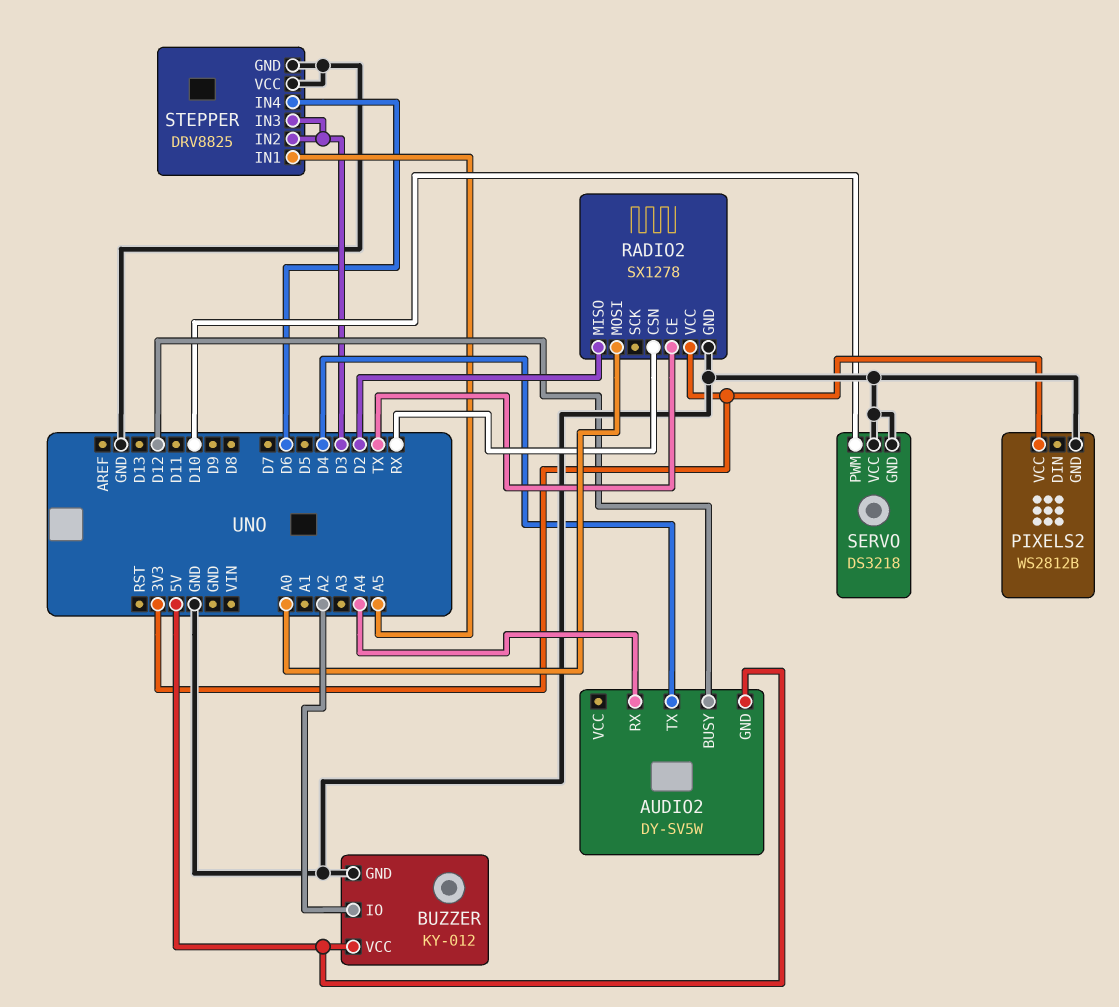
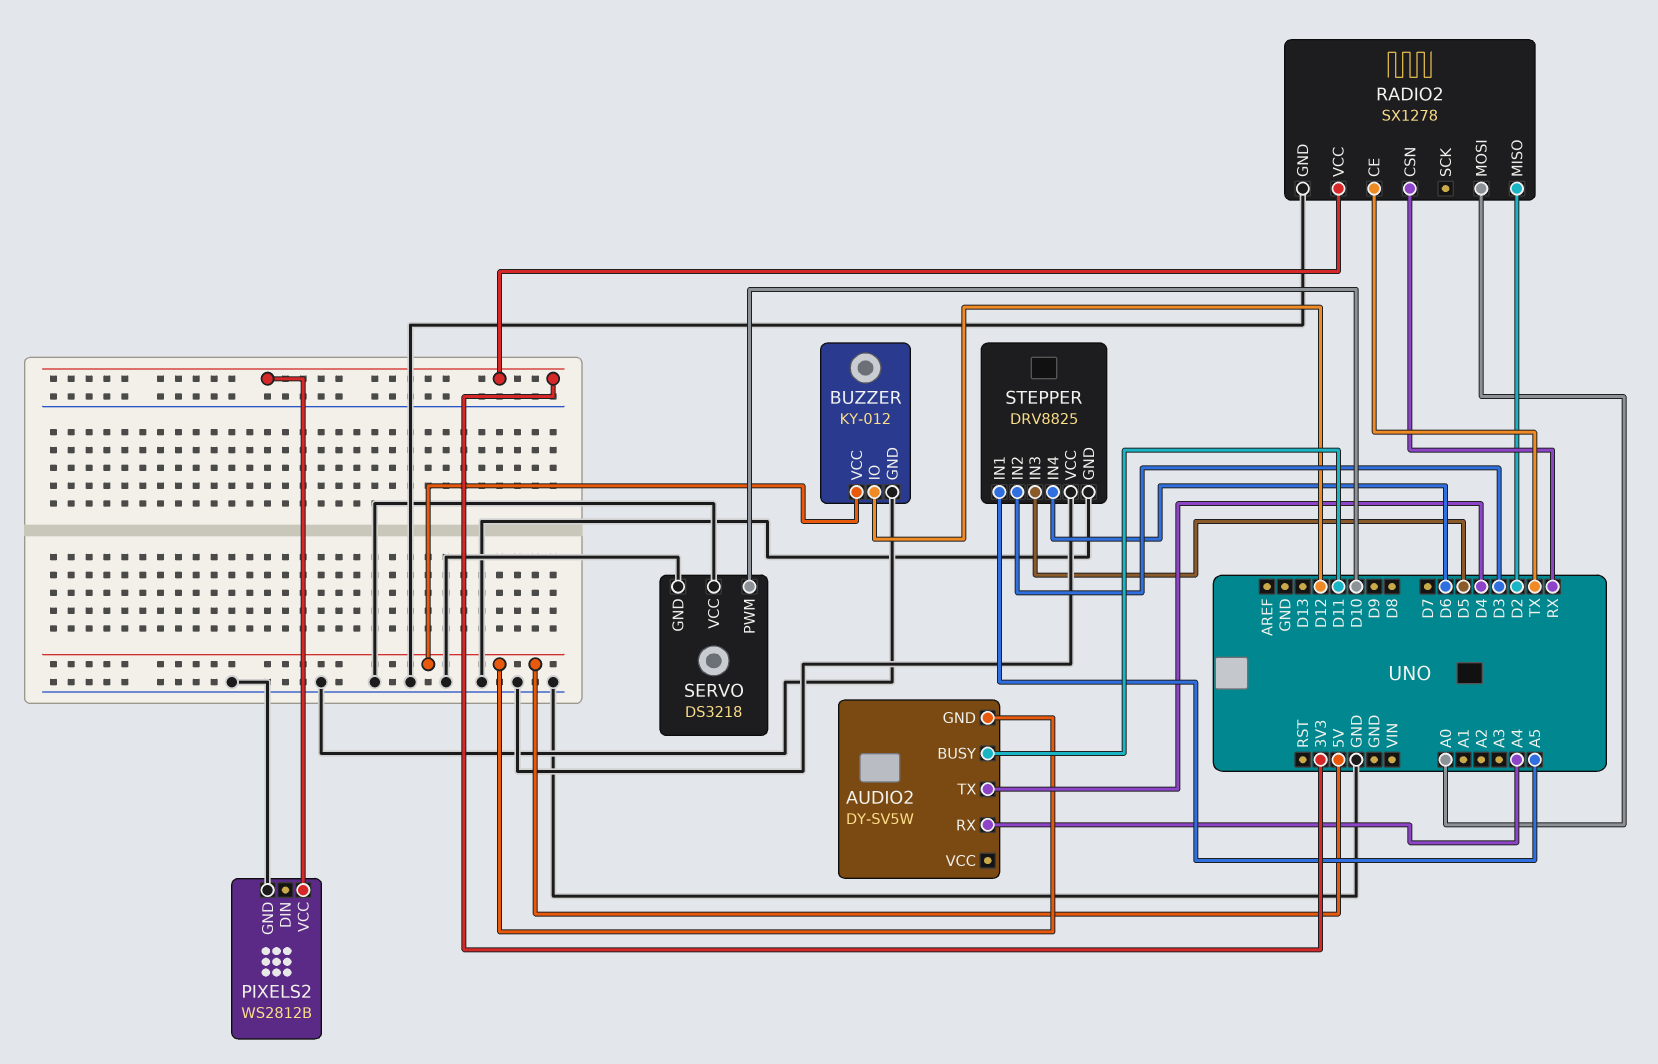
AUDIO2 pin BUSY: D12 -> D11
BUZZER pin IO: A2 -> D12
STEPPER pin IN3: D3 -> D5

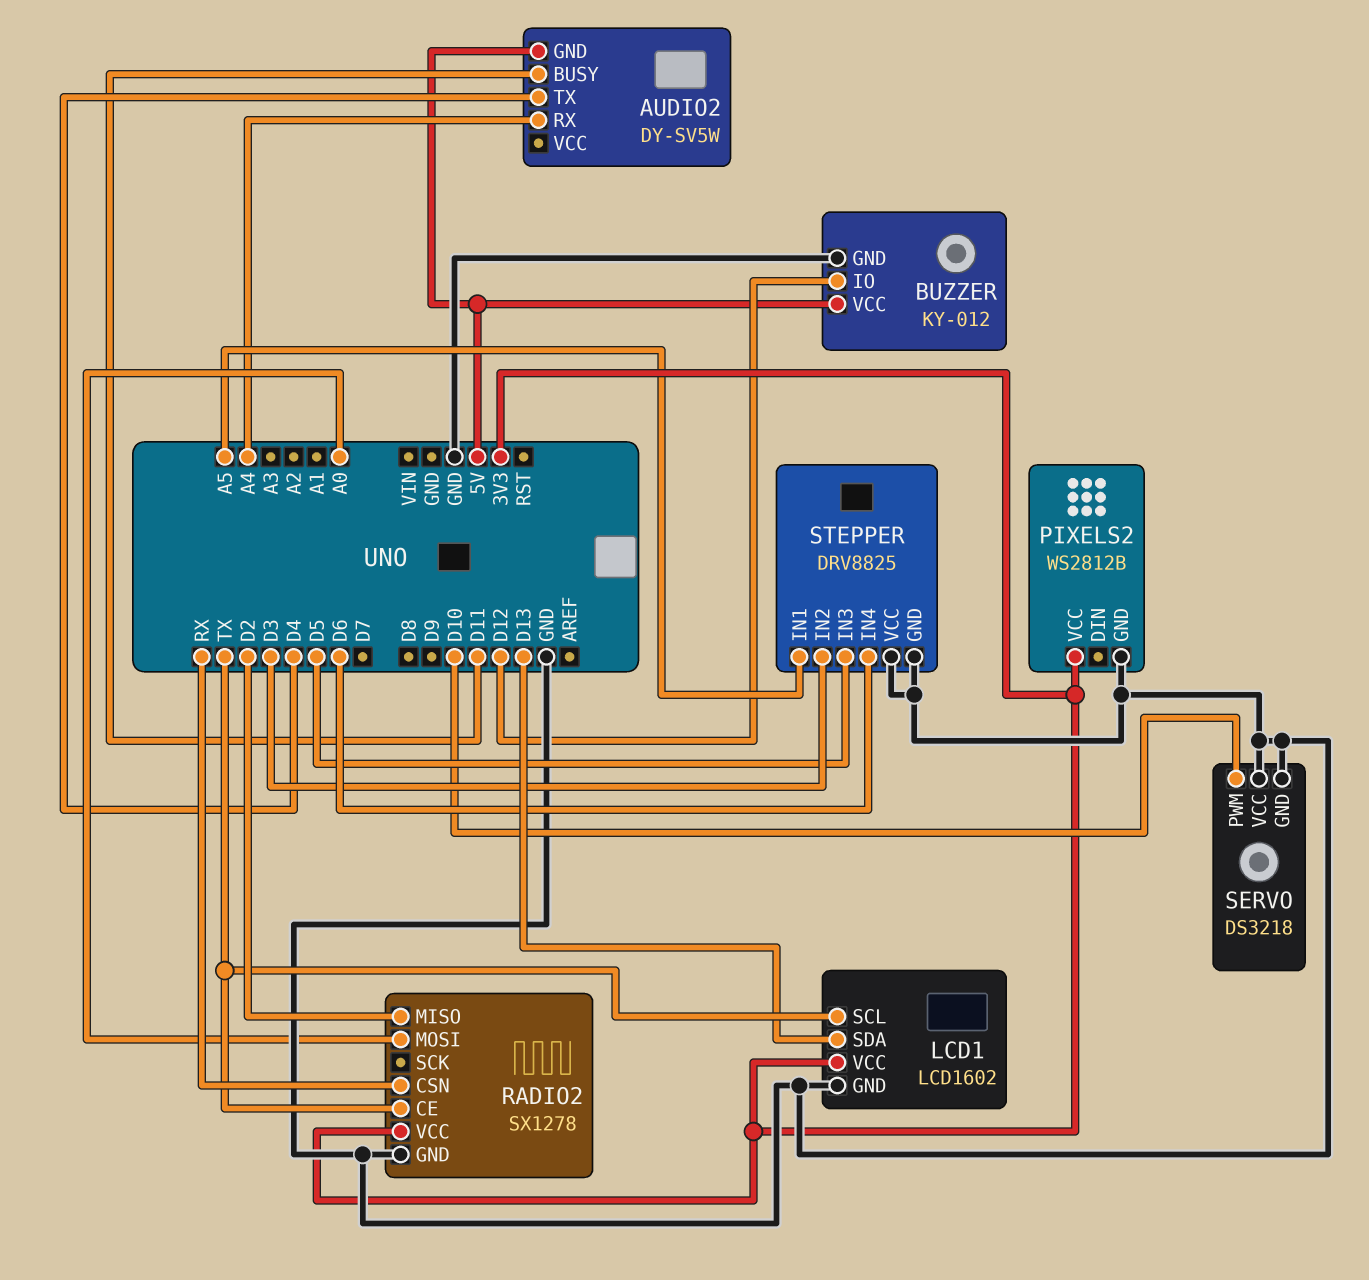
LCD1: none -> LCD1602
LCD1 pin GND: none -> GND
LCD1 pin SCL: none -> TX
LCD1 pin SDA: none -> D13
LCD1 pin VCC: none -> 3V3

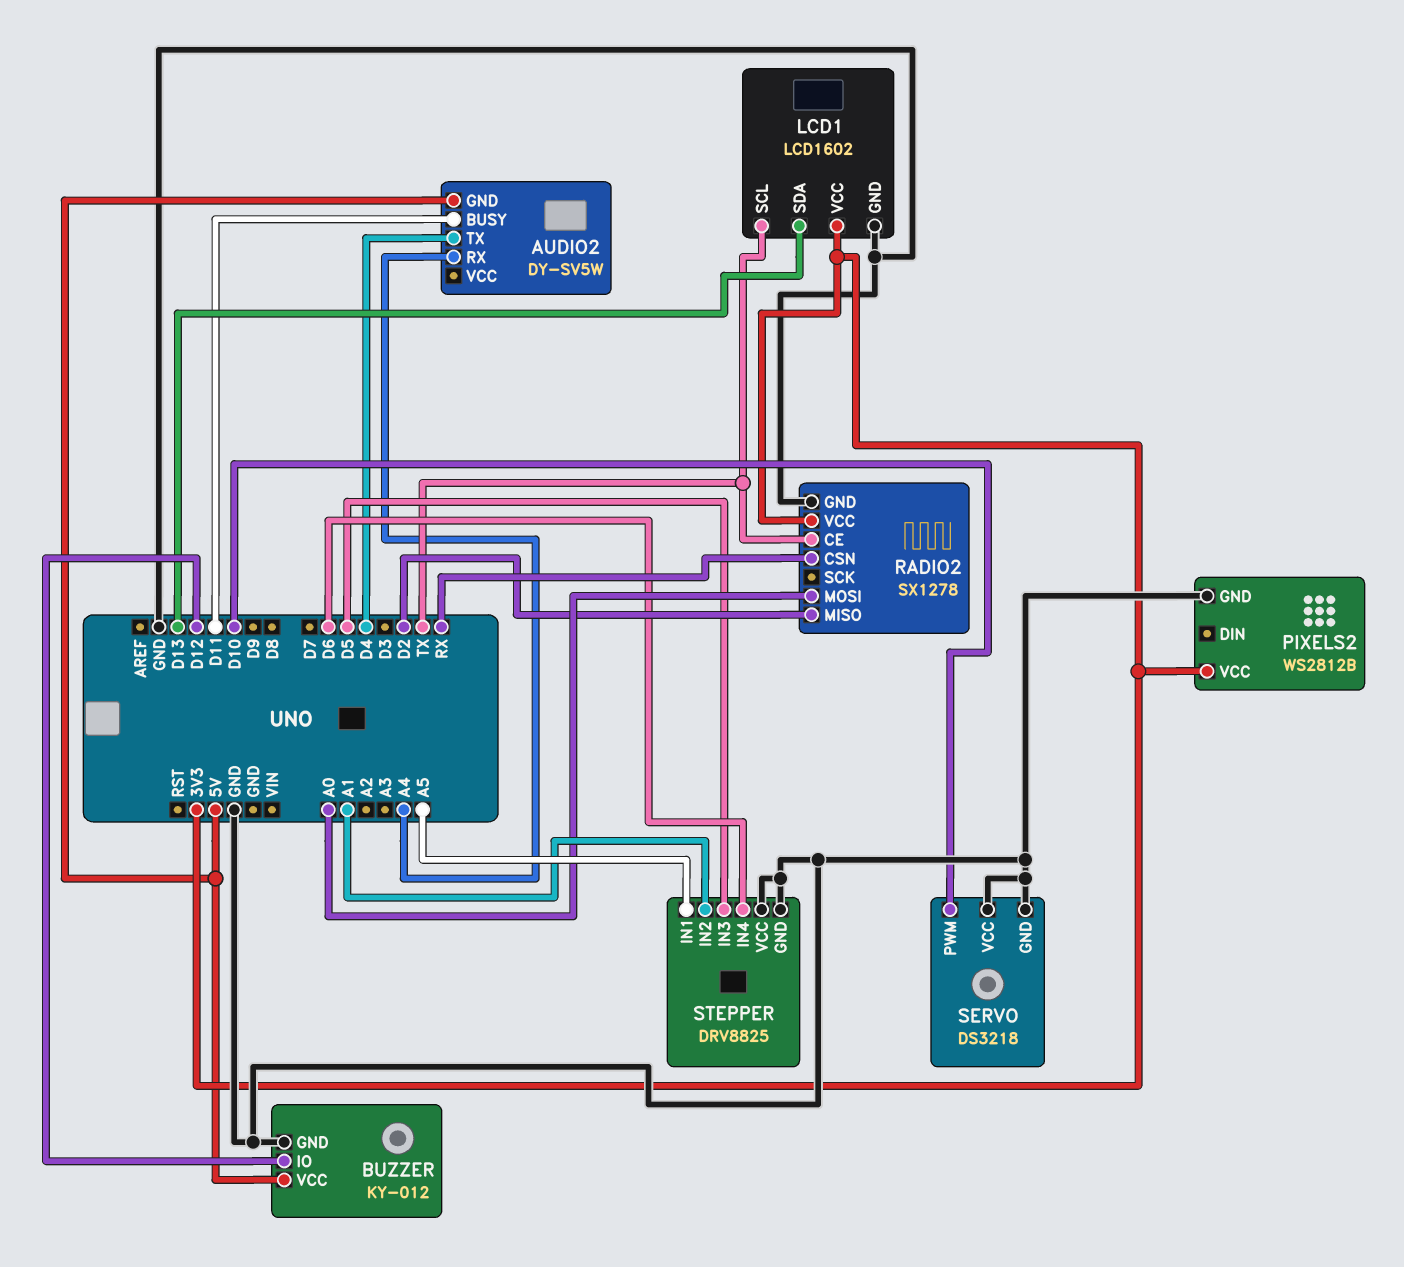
STEPPER pin IN2: D3 -> A1

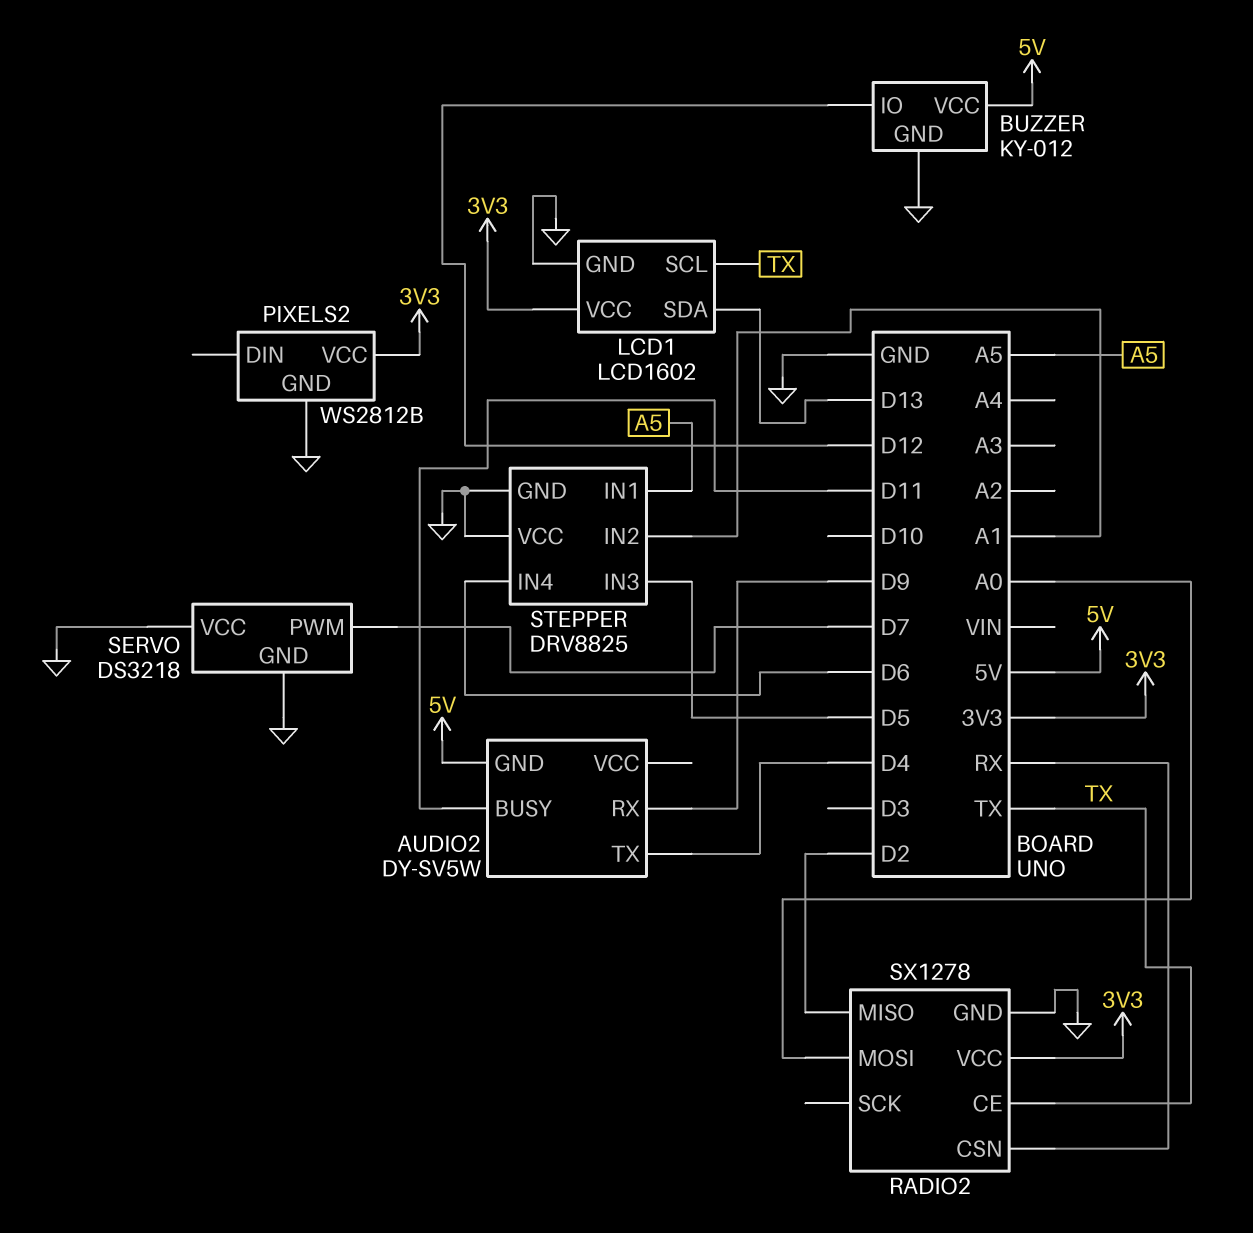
AUDIO2 pin RX: A4 -> D9
SERVO pin PWM: D10 -> D7

